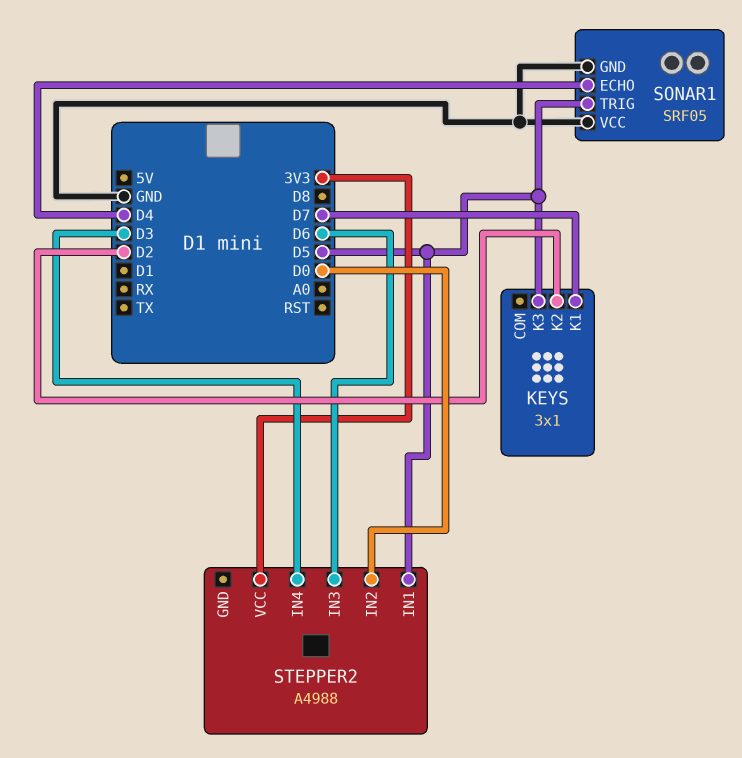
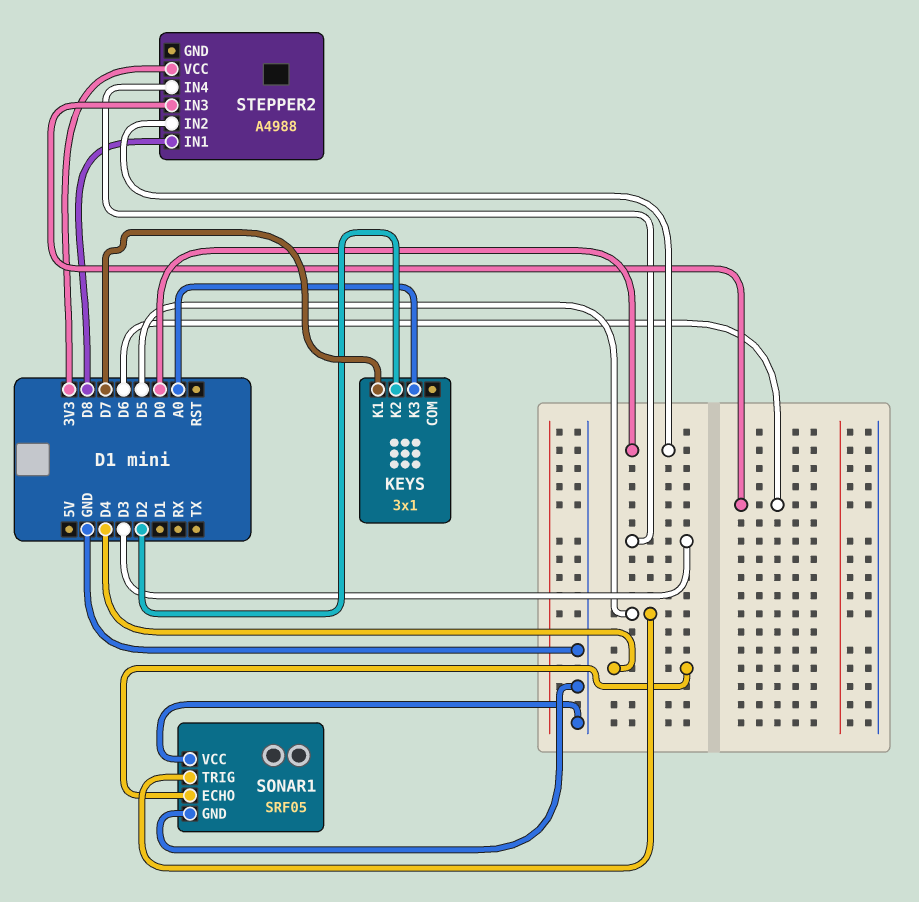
KEYS pin K3: D5 -> A0
STEPPER2 pin IN1: D5 -> D8

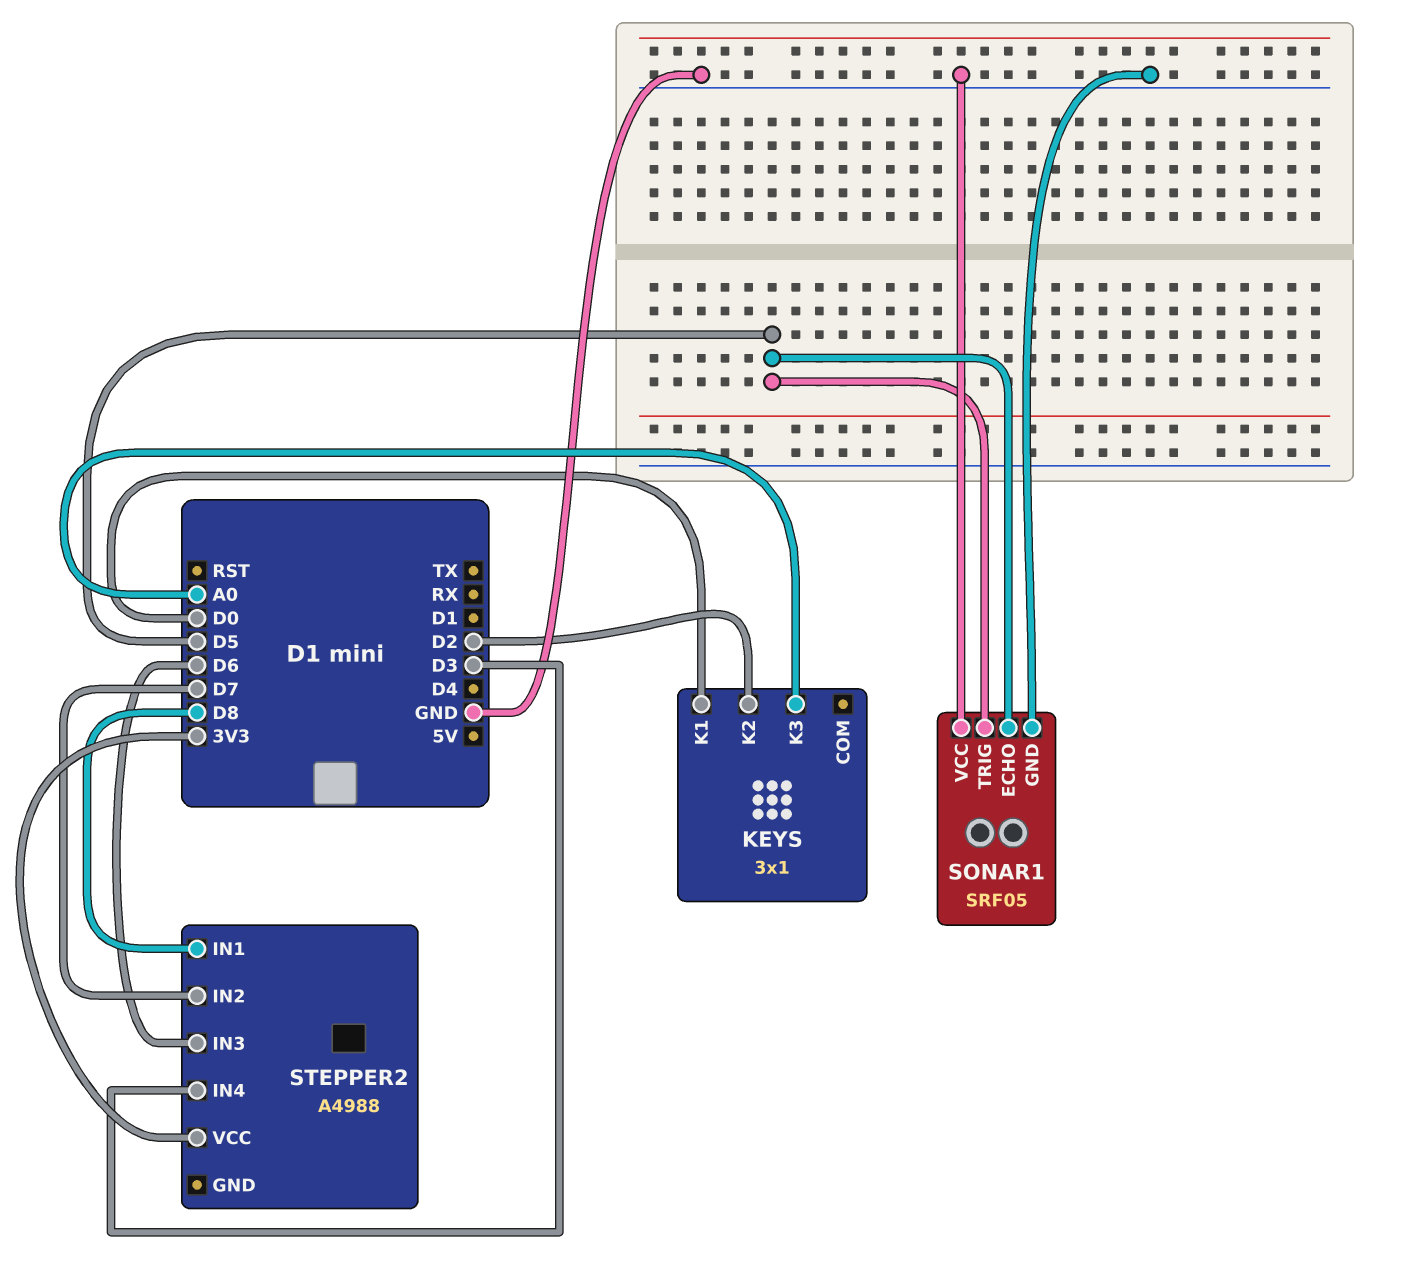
KEYS pin K1: D7 -> D0
SONAR1 pin ECHO: D4 -> D5
STEPPER2 pin IN2: D0 -> D7

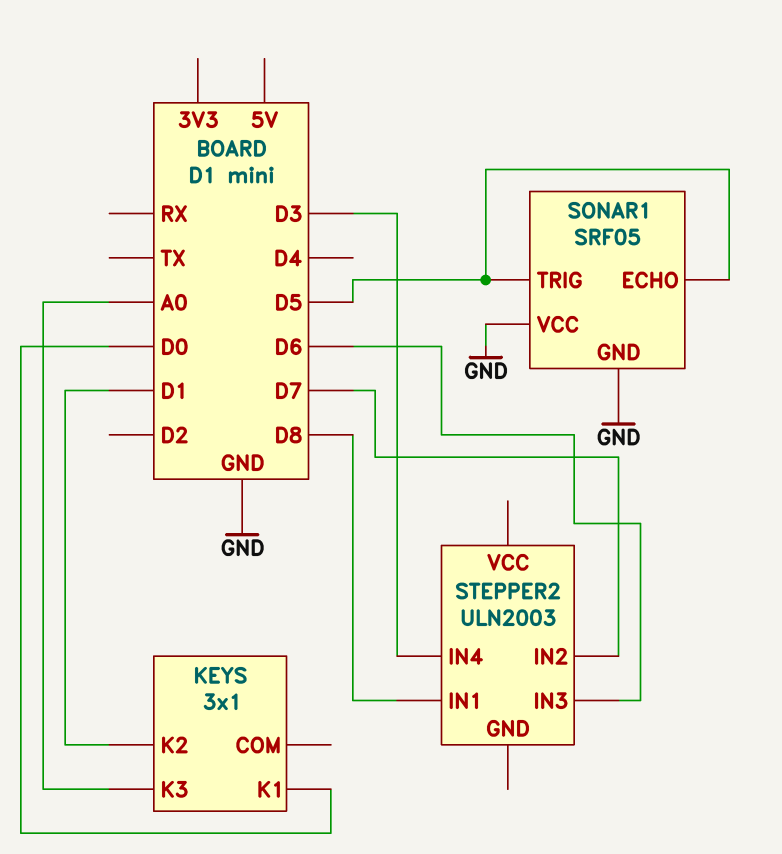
KEYS pin K2: D2 -> D1
STEPPER2: A4988 -> ULN2003
STEPPER2 pin VCC: 3V3 -> none

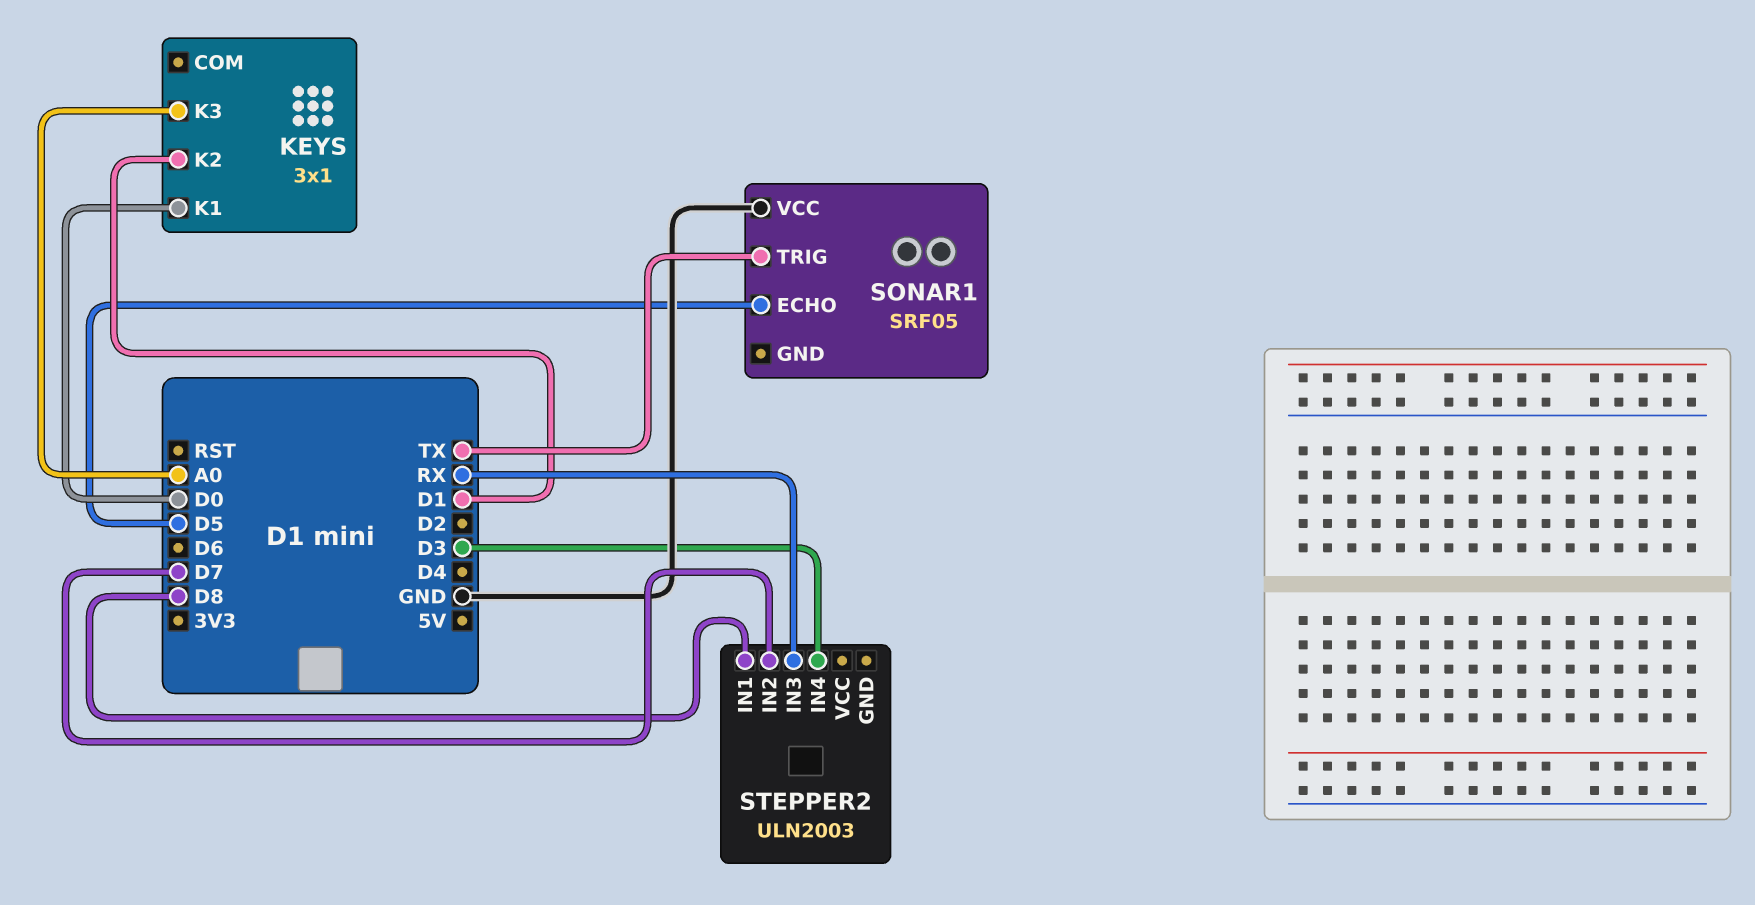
SONAR1 pin GND: GND -> none
SONAR1 pin TRIG: D5 -> TX
STEPPER2 pin IN3: D6 -> RX

